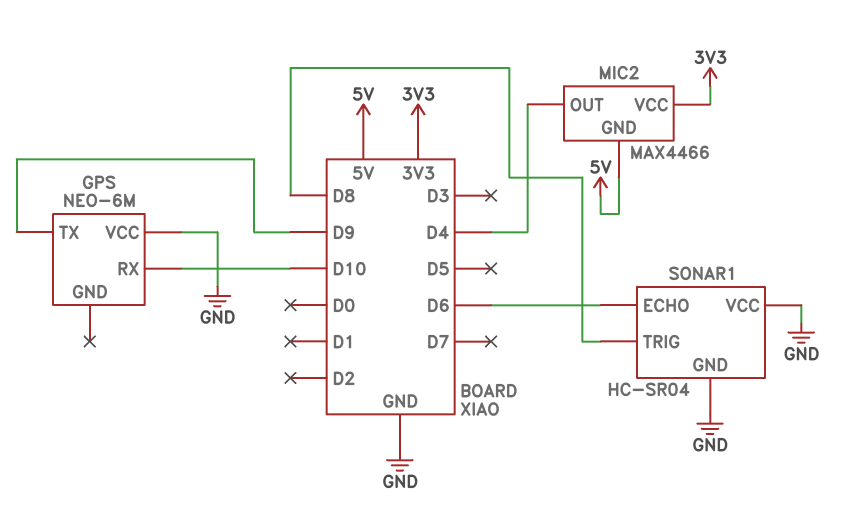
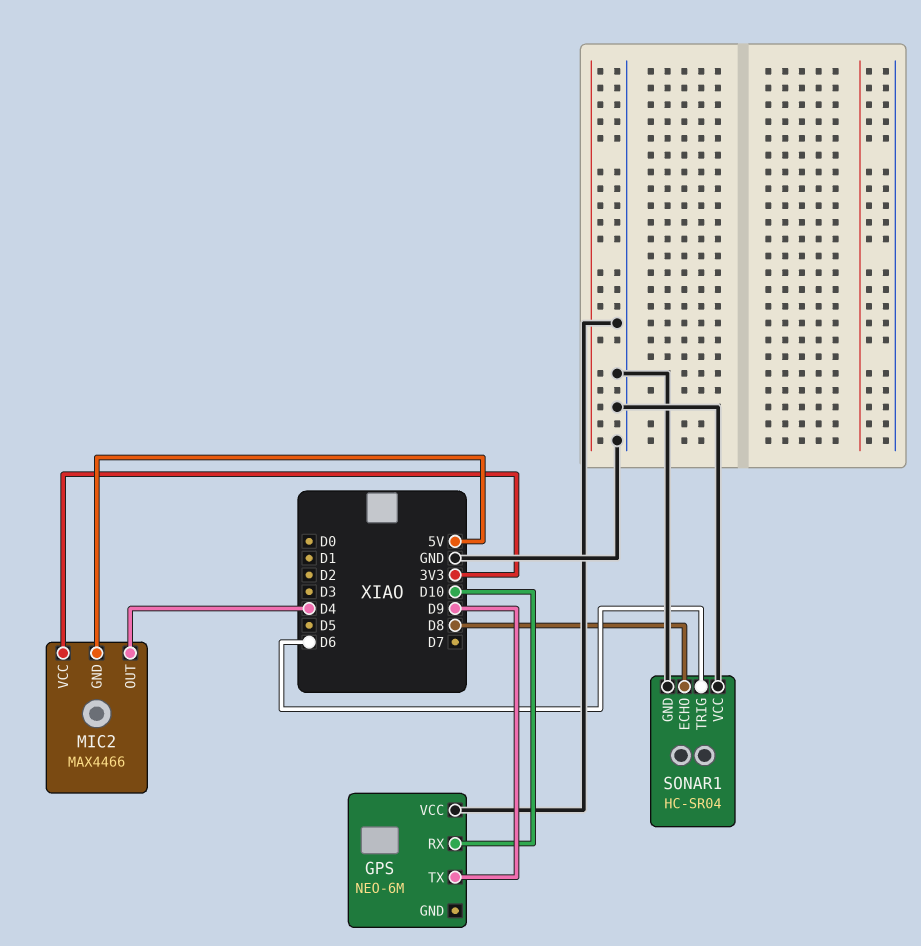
SONAR1 pin ECHO: D6 -> D8
SONAR1 pin TRIG: D8 -> D6

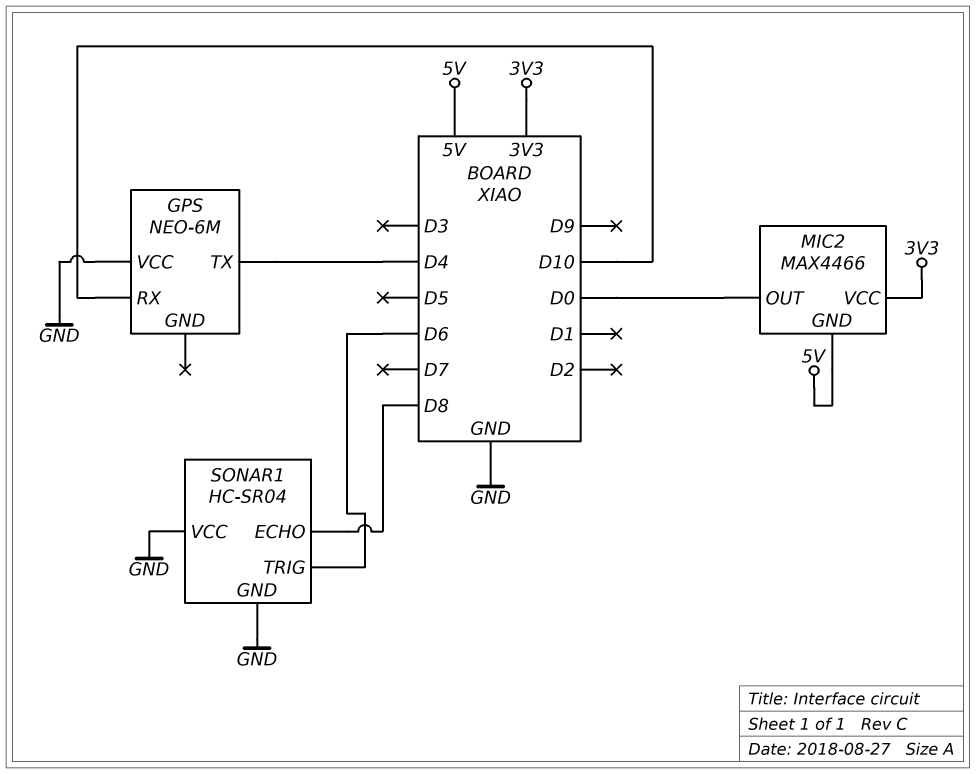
GPS pin TX: D9 -> D4
MIC2 pin OUT: D4 -> D0

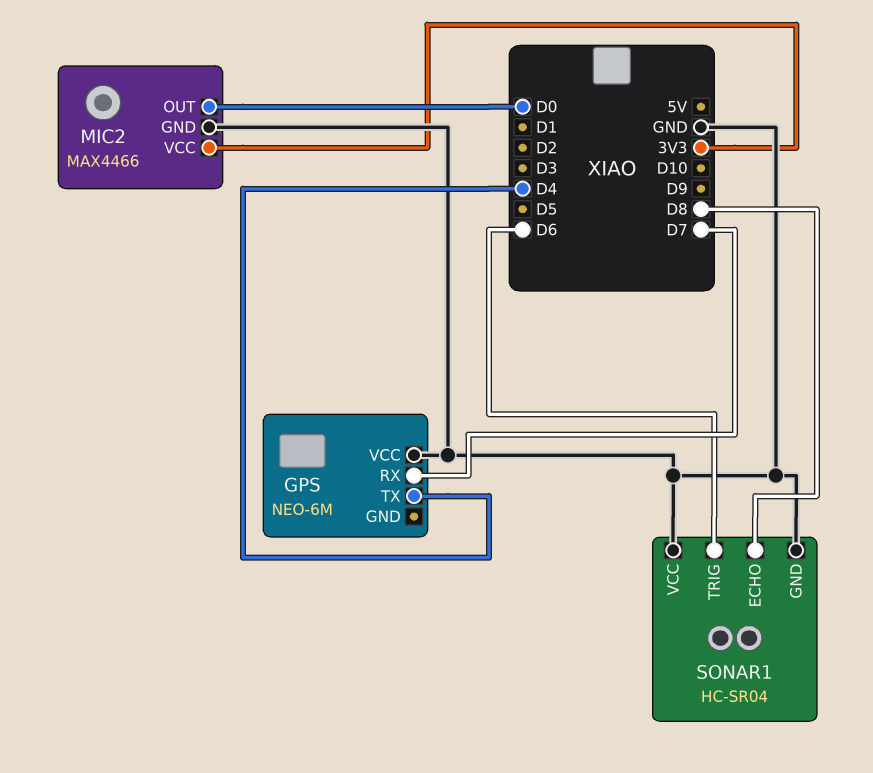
GPS pin RX: D10 -> D7
MIC2 pin GND: 5V -> GND

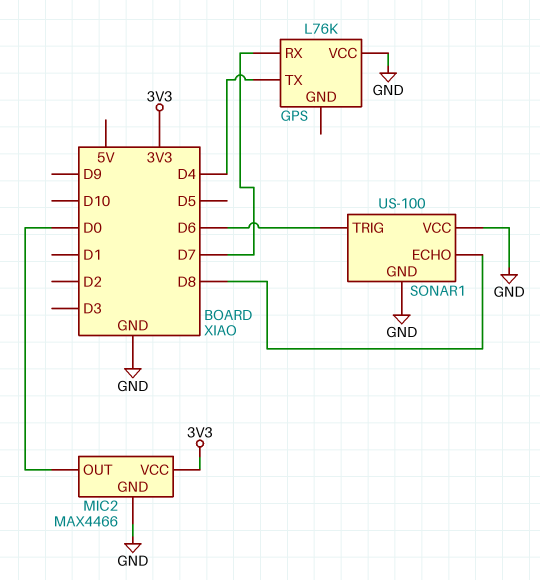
GPS: NEO-6M -> L76K
SONAR1: HC-SR04 -> US-100

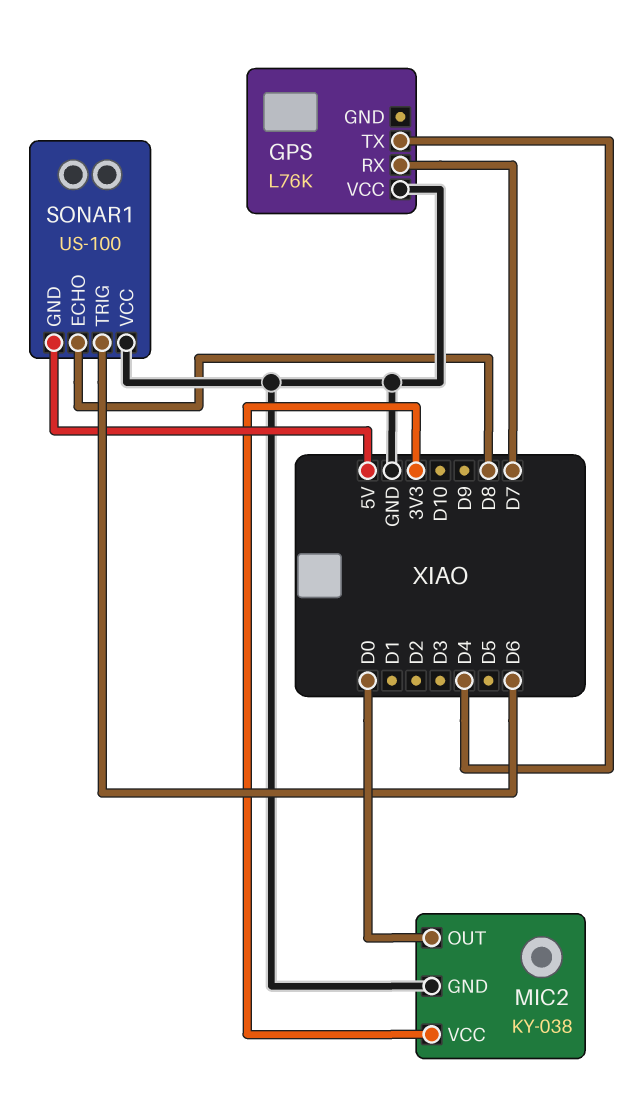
MIC2: MAX4466 -> KY-038
SONAR1 pin GND: GND -> 5V

